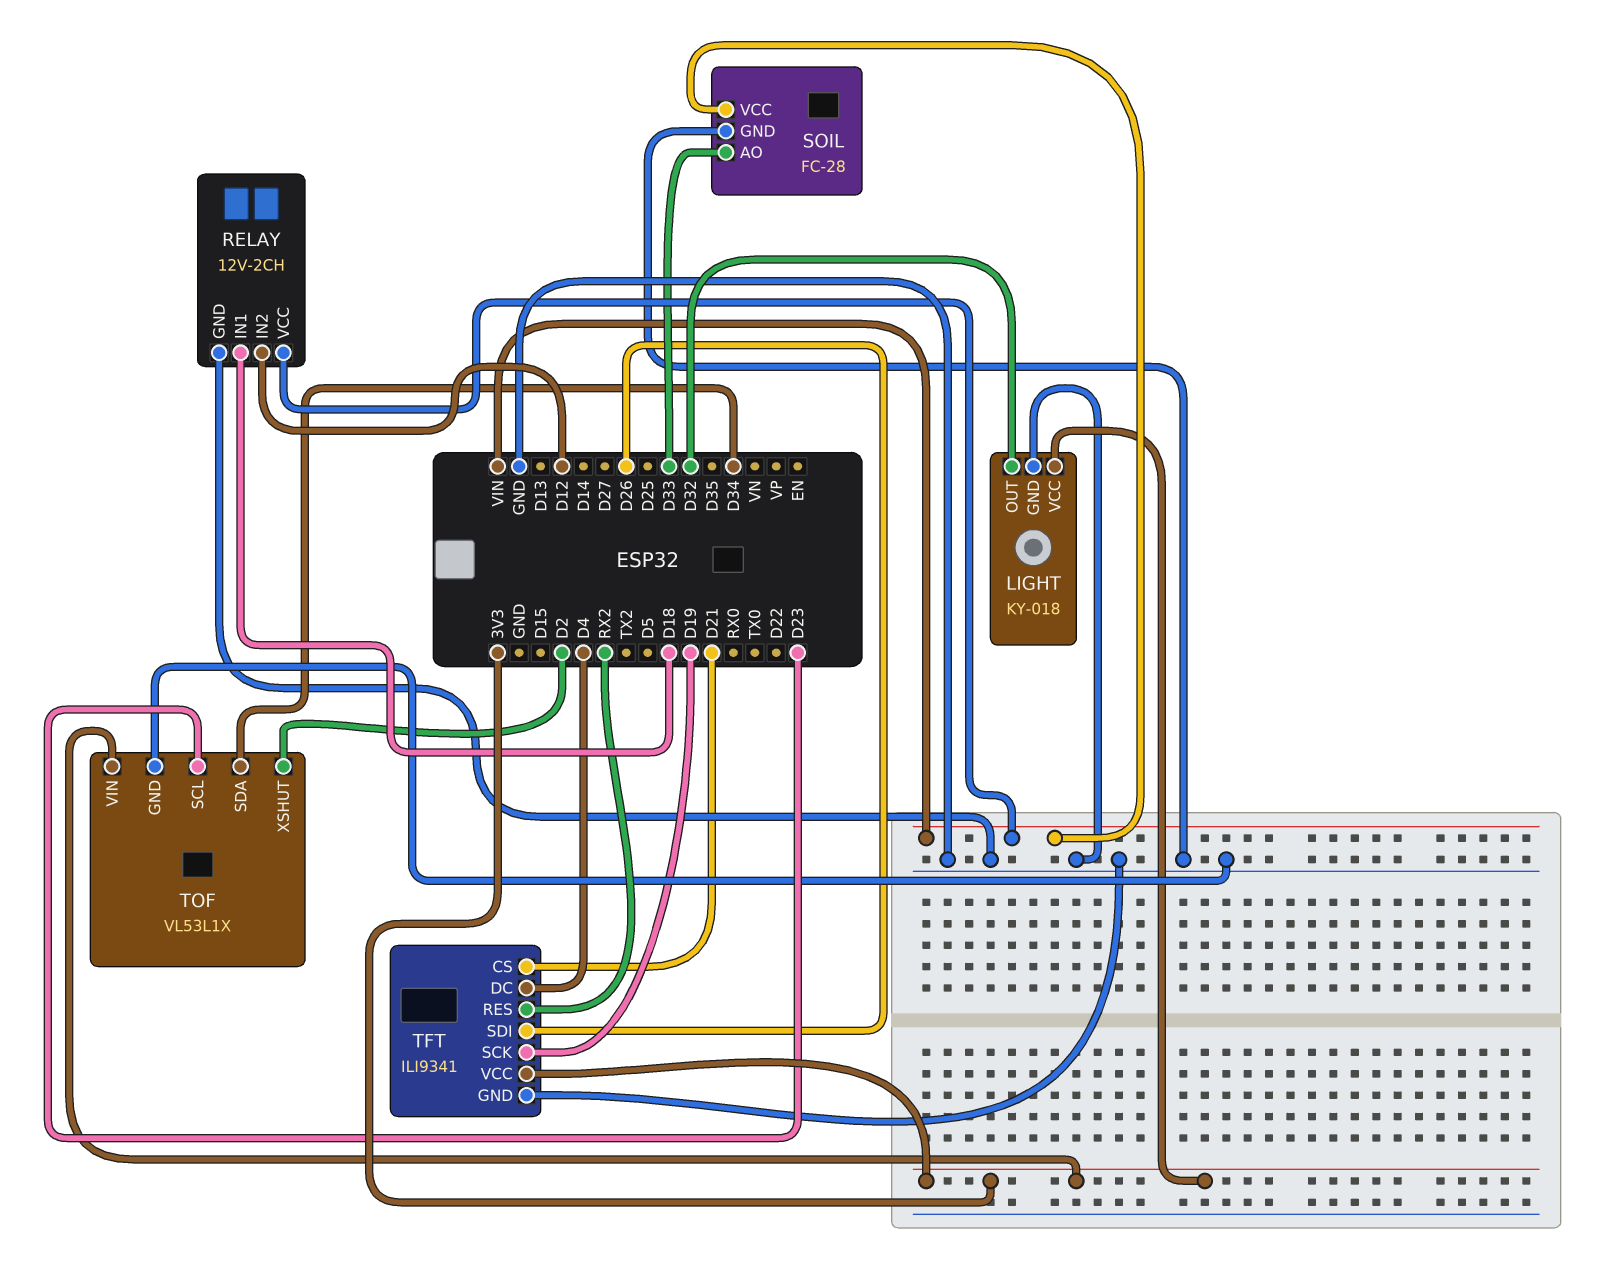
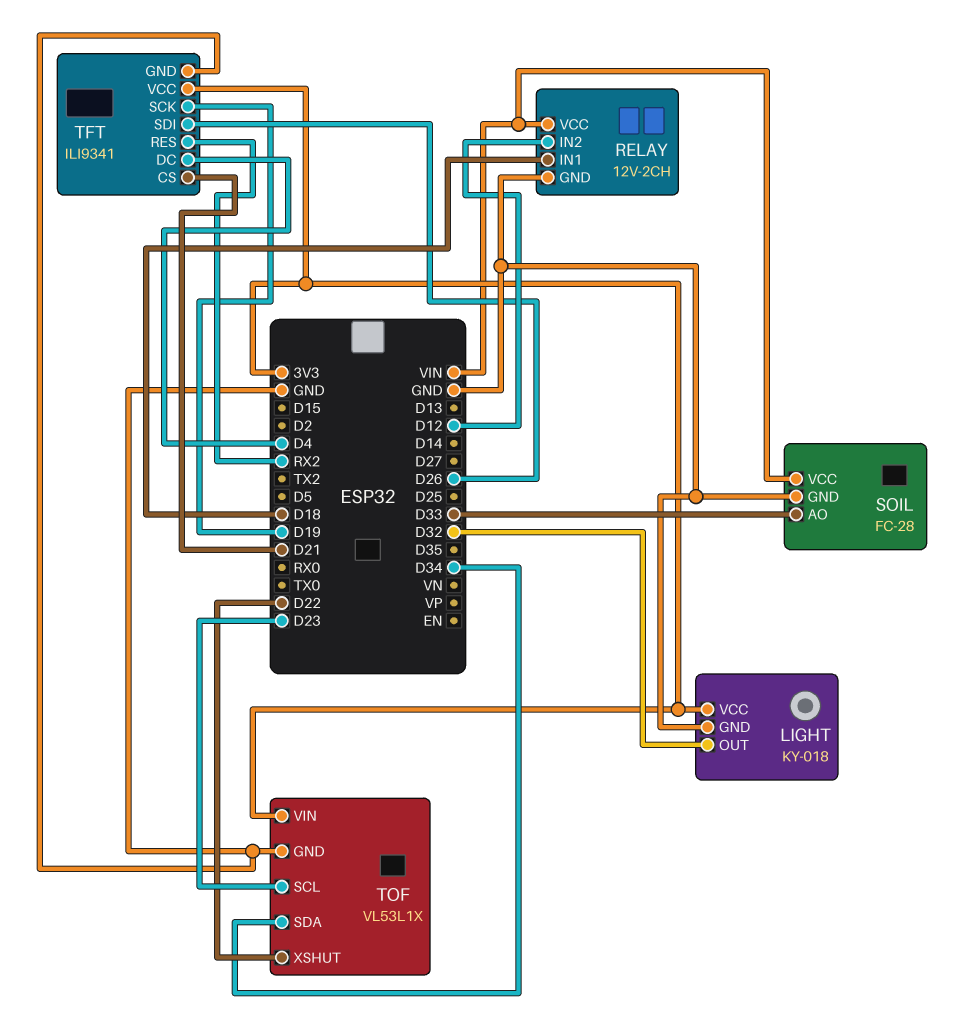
TOF pin XSHUT: D2 -> D22

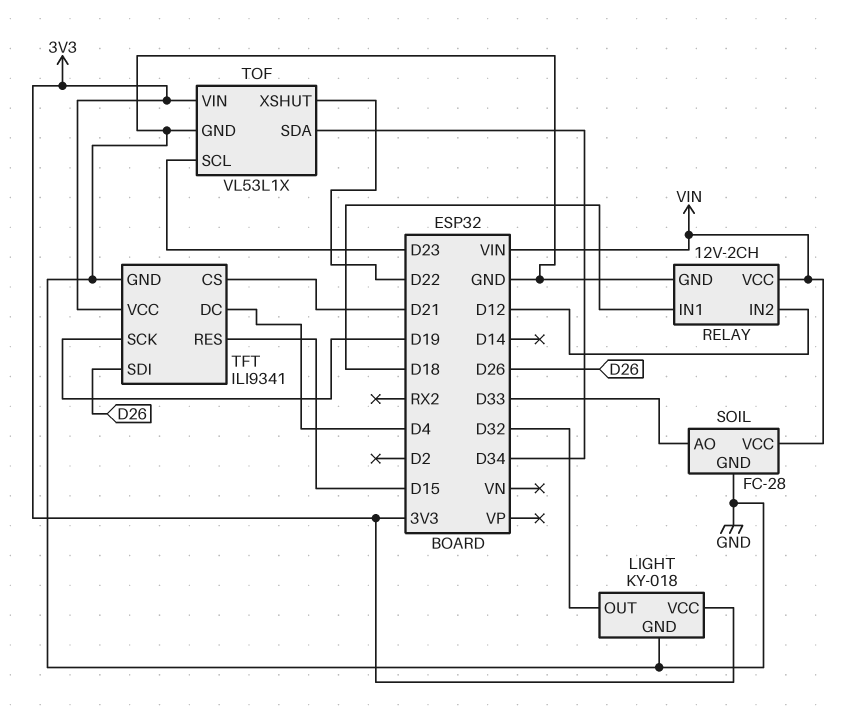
TFT pin RES: RX2 -> D15

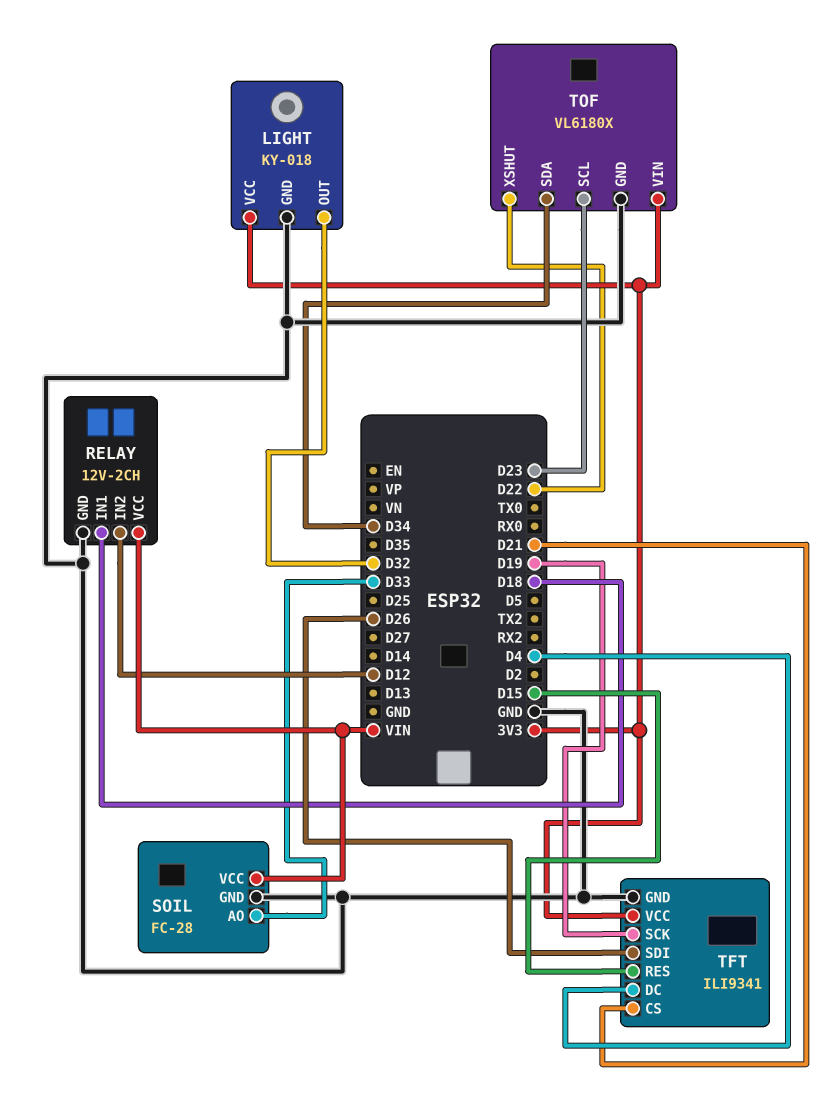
TOF: VL53L1X -> VL6180X

